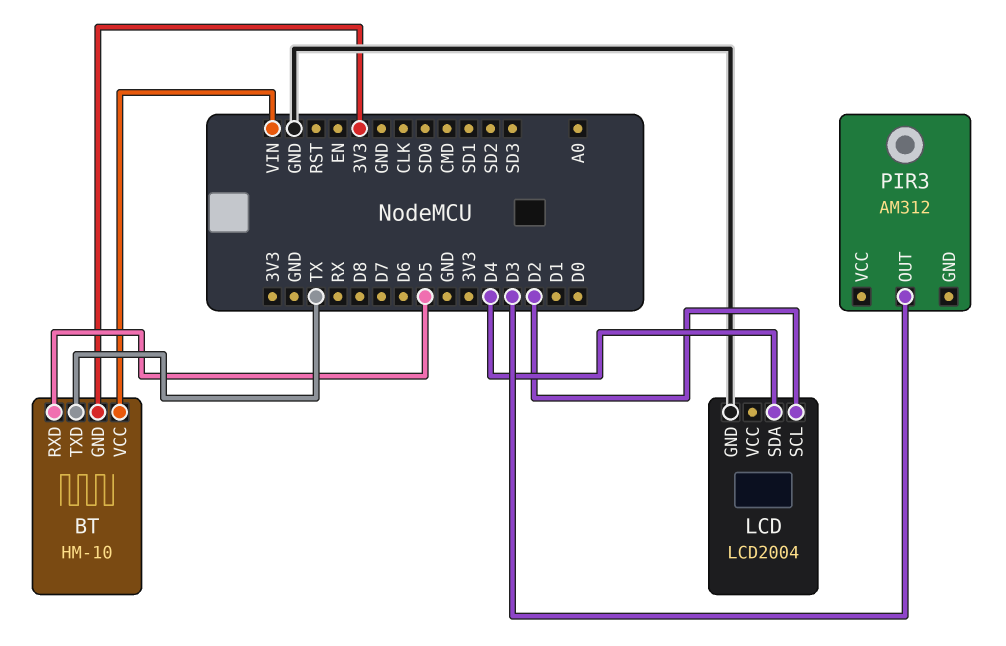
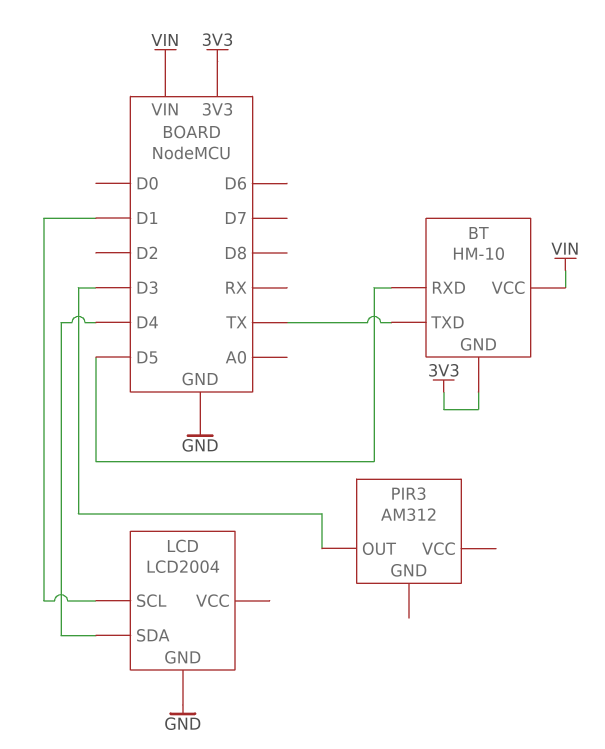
LCD pin SCL: D2 -> D1

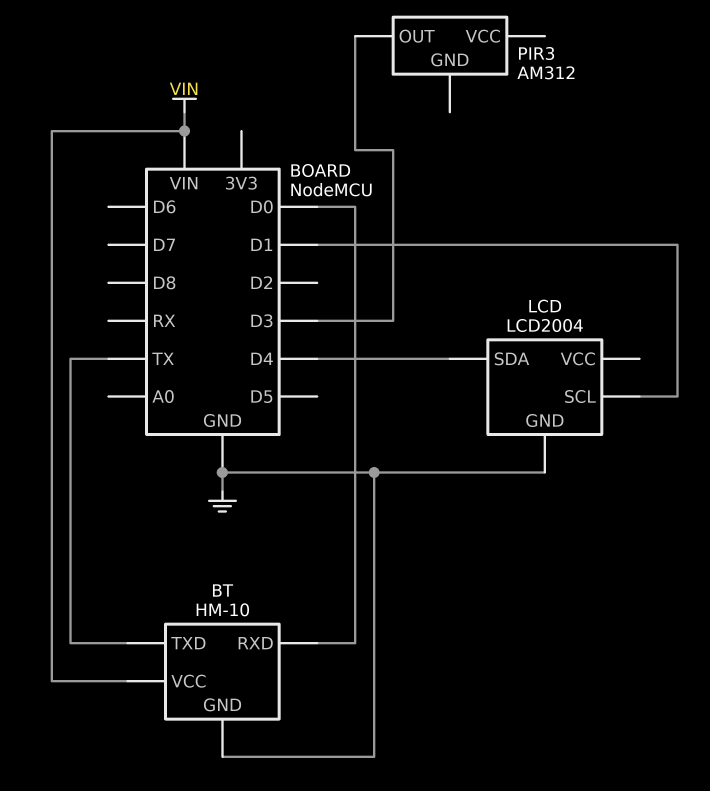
BT pin GND: 3V3 -> GND
BT pin RXD: D5 -> D0

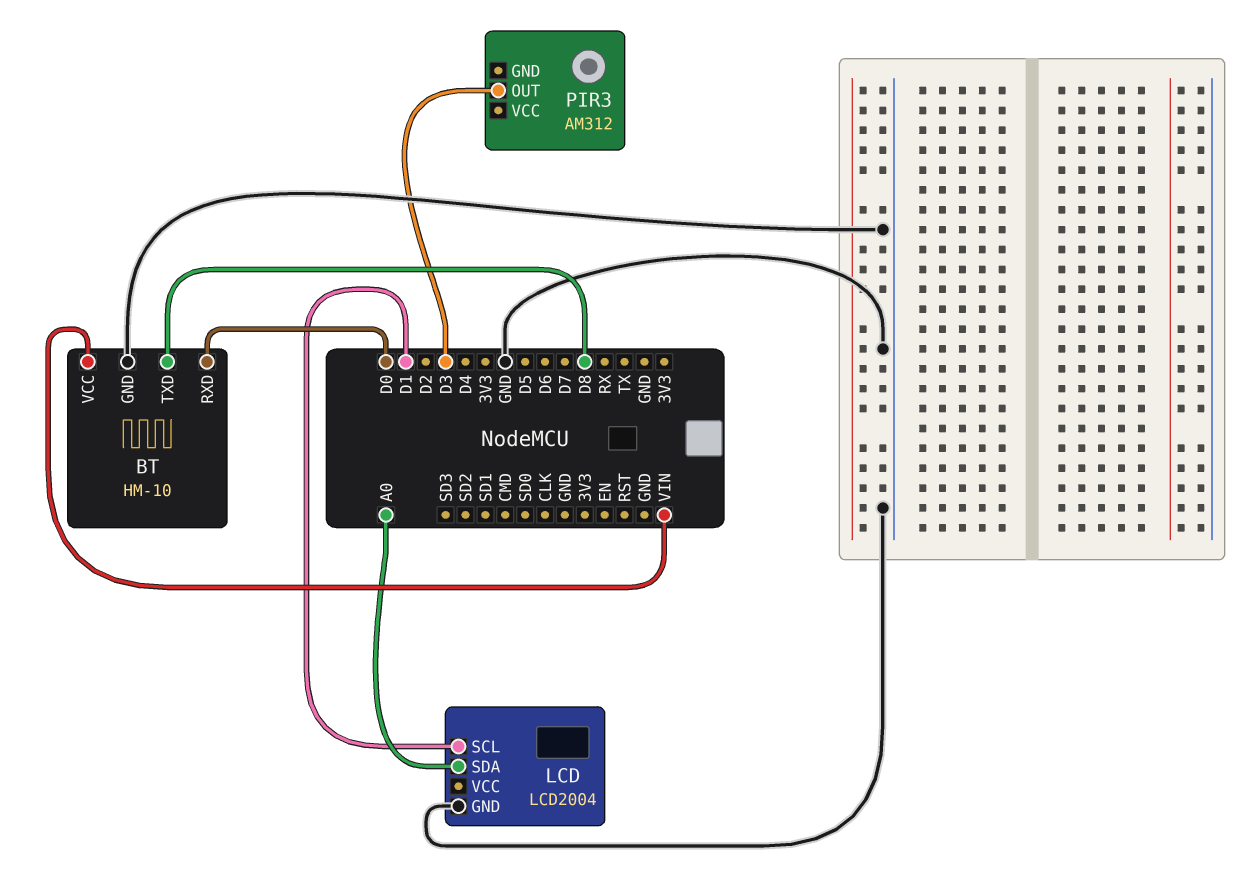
BT pin TXD: TX -> D8
LCD pin SDA: D4 -> A0

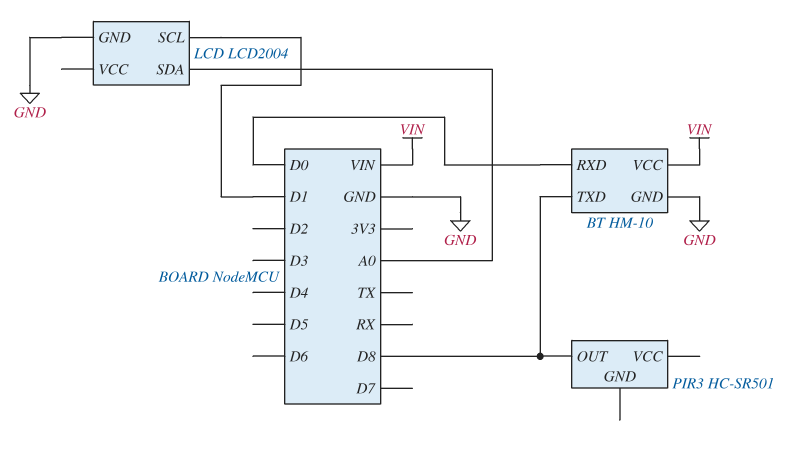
PIR3: AM312 -> HC-SR501
PIR3 pin OUT: D3 -> D8

